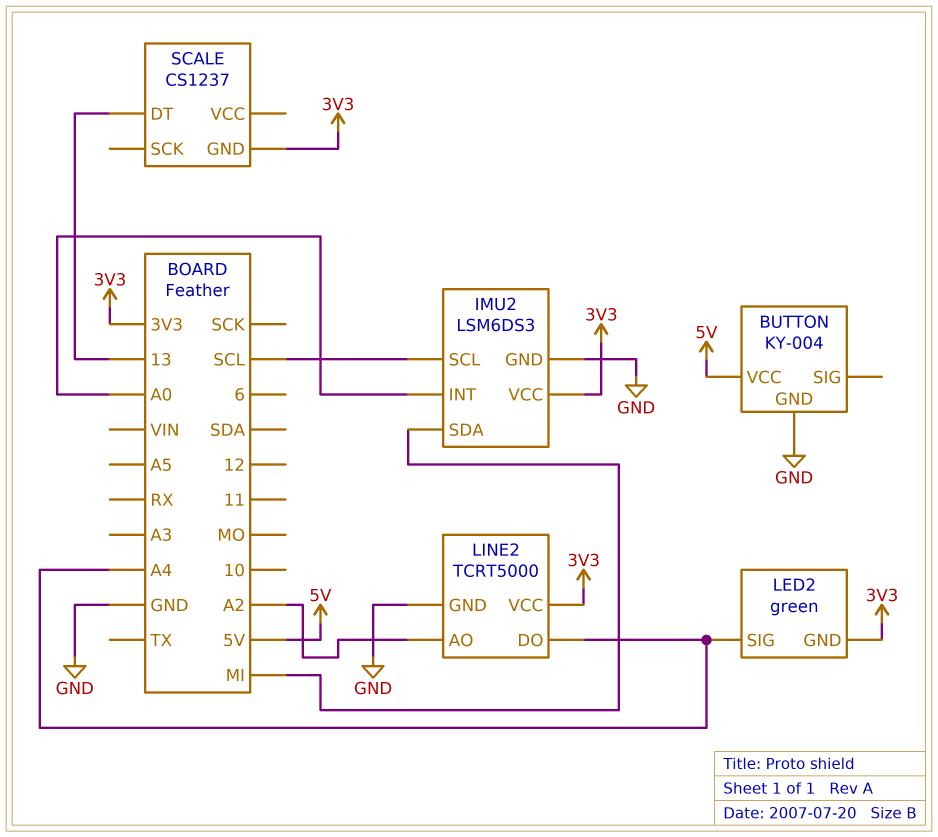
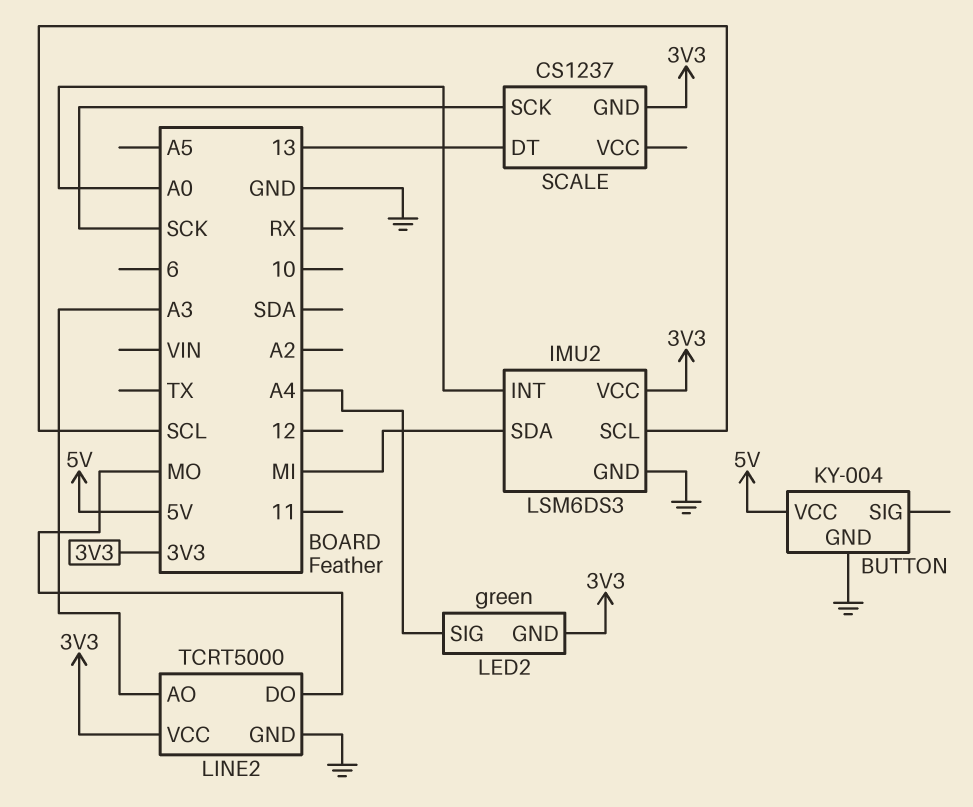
LINE2 pin AO: A2 -> A3
LINE2 pin DO: A4 -> MO
SCALE pin SCK: none -> SCK

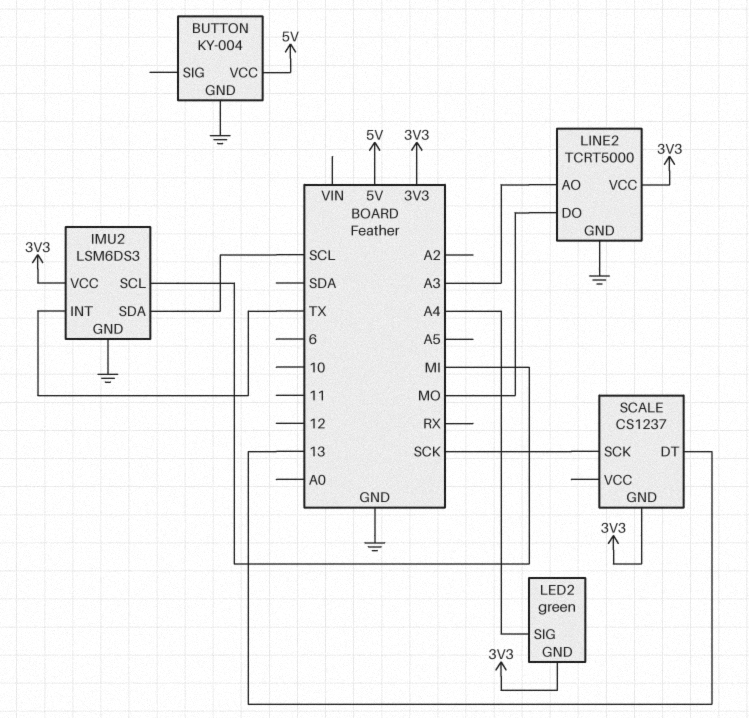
IMU2 pin INT: A0 -> TX
IMU2 pin SCL: SCL -> MI
IMU2 pin SDA: MI -> SCL

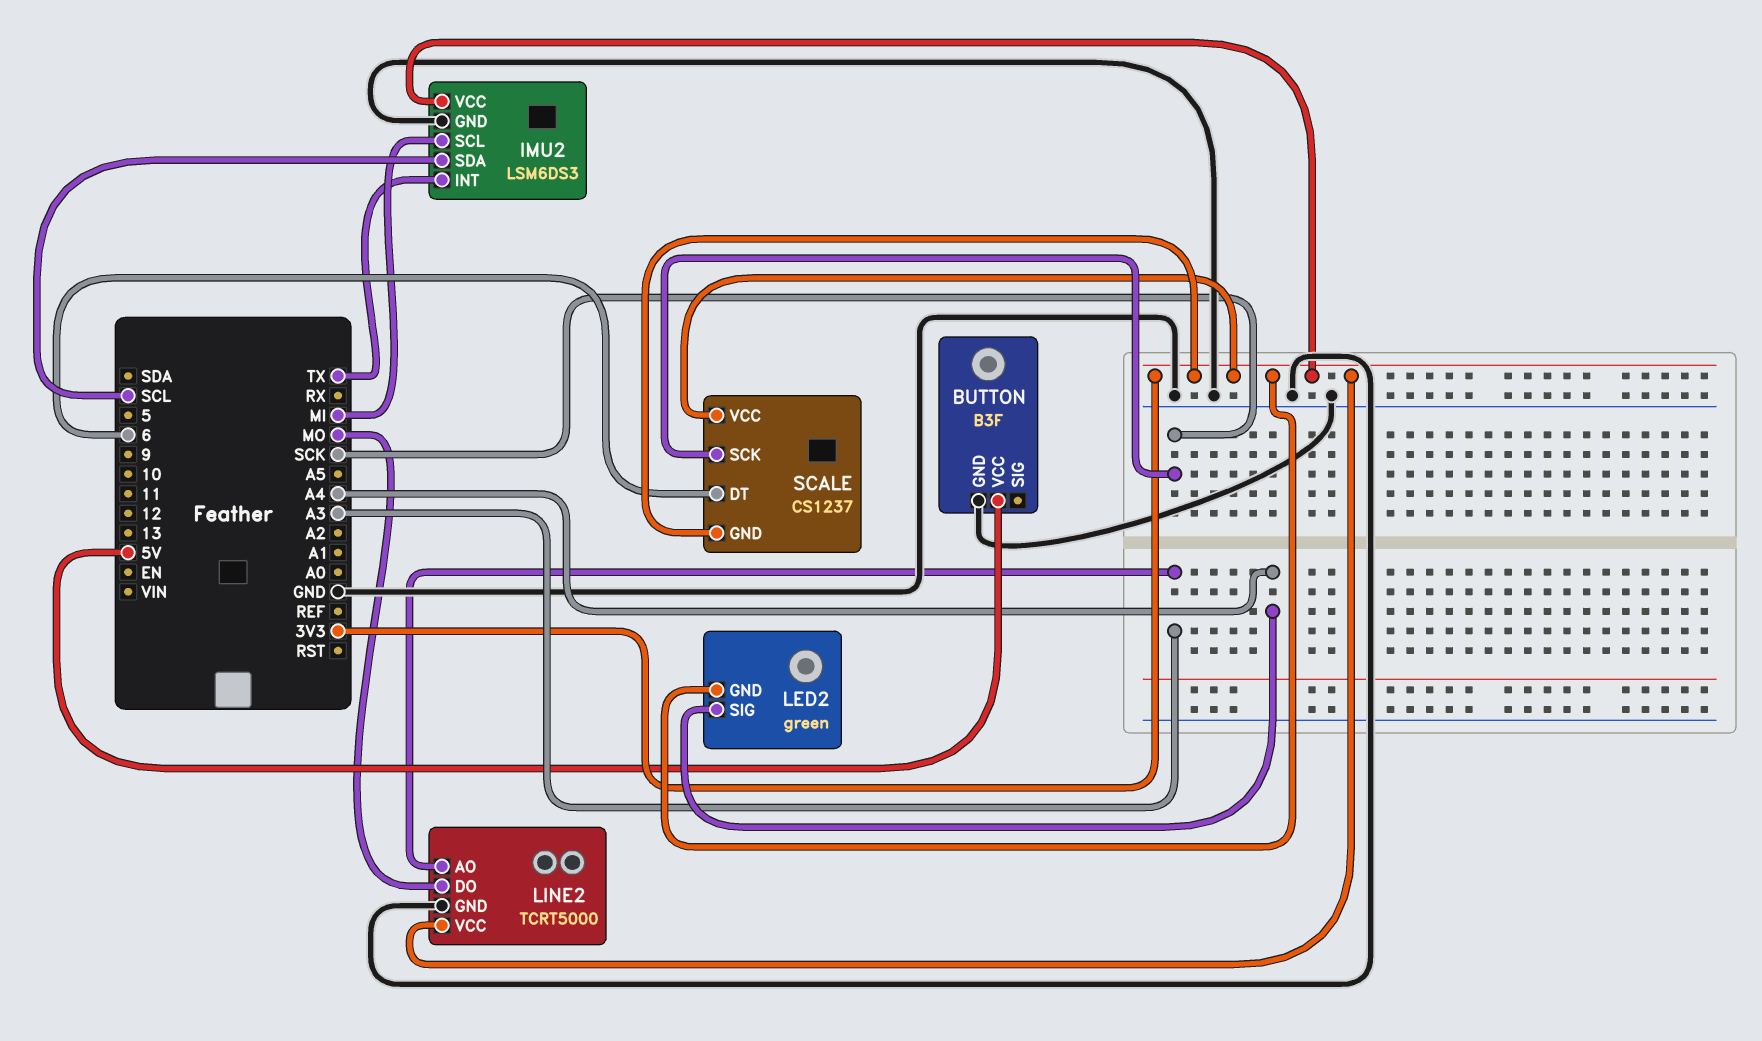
BUTTON: KY-004 -> B3F
SCALE pin DT: 13 -> 6
SCALE pin VCC: none -> 3V3

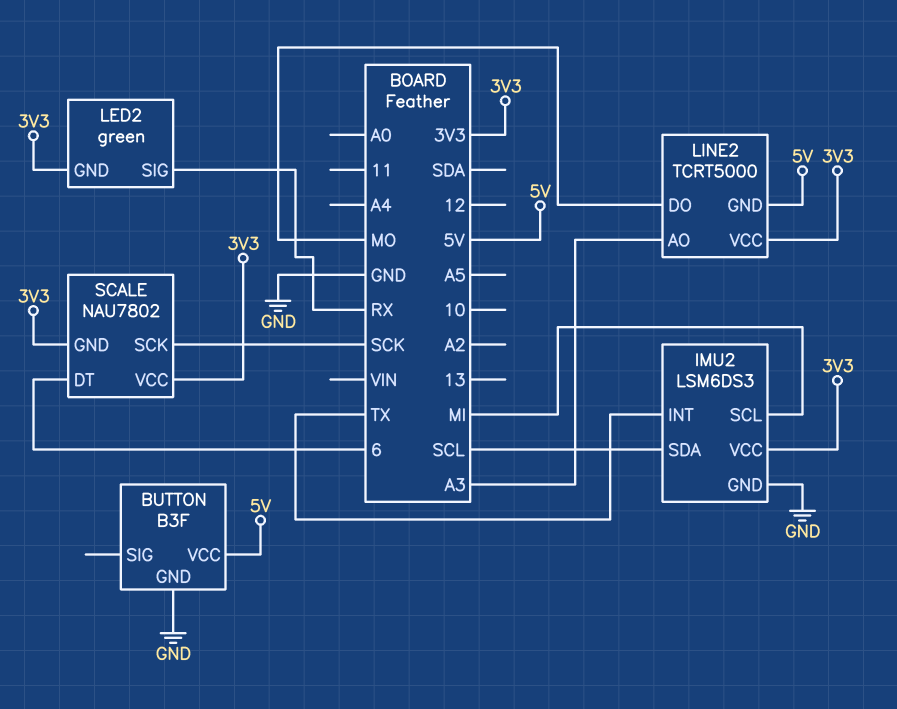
LED2 pin SIG: A4 -> RX
LINE2 pin GND: GND -> 5V
SCALE: CS1237 -> NAU7802

